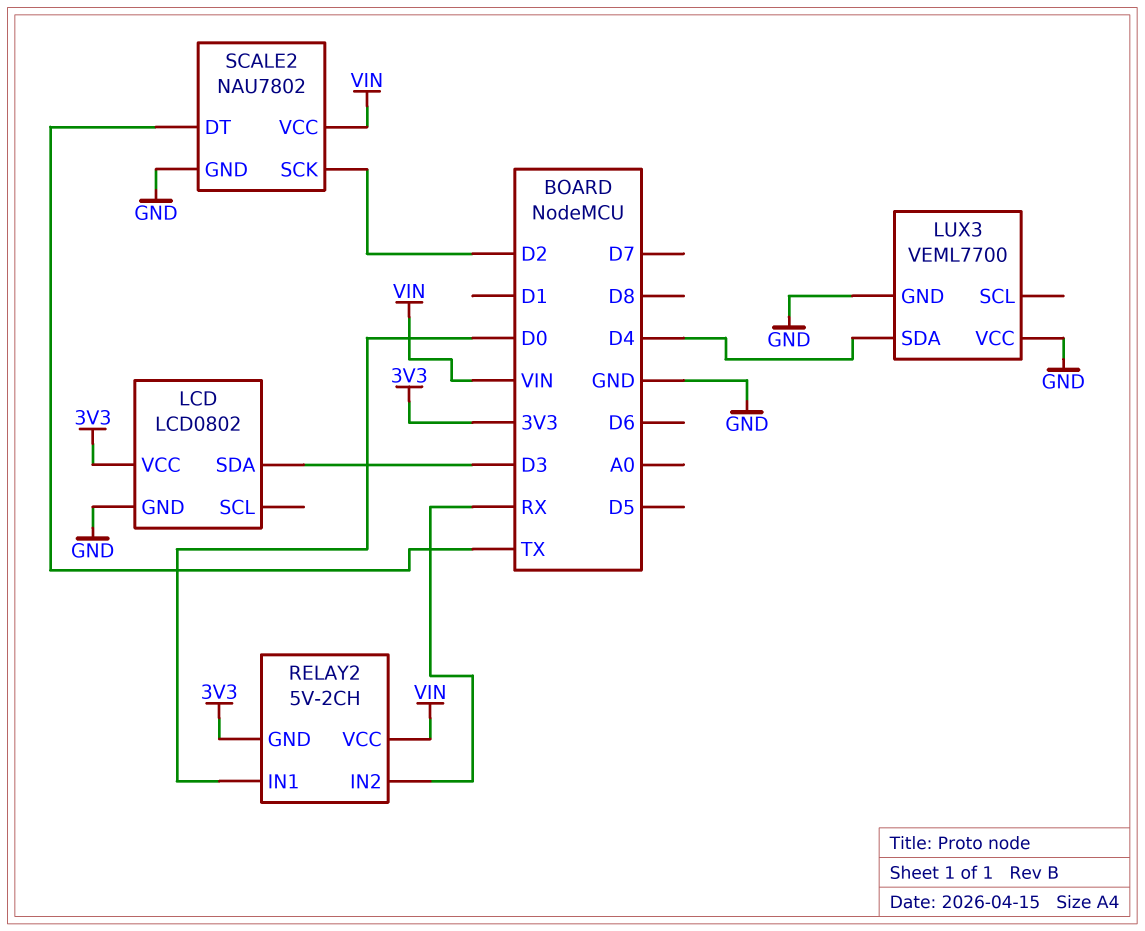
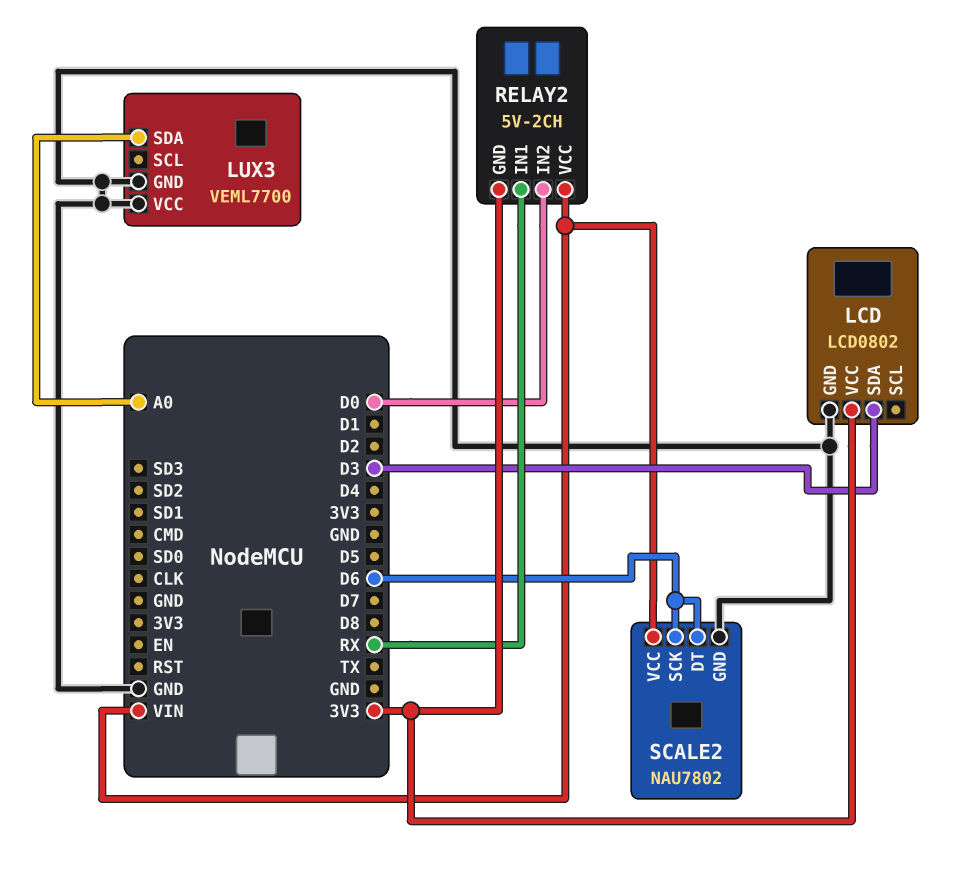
LUX3 pin SDA: D4 -> A0
RELAY2 pin IN1: D0 -> RX
RELAY2 pin IN2: RX -> D0
SCALE2 pin DT: TX -> D6
SCALE2 pin SCK: D2 -> D6

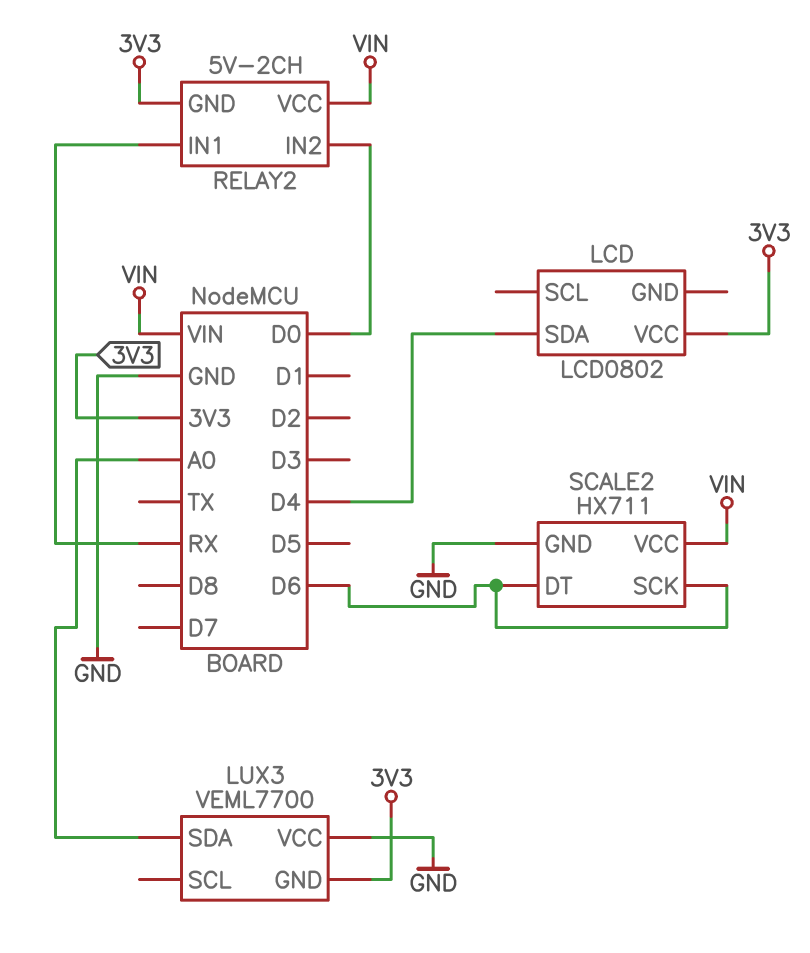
LCD pin GND: GND -> none
LCD pin SDA: D3 -> D4
LUX3 pin GND: GND -> 3V3
SCALE2: NAU7802 -> HX711

